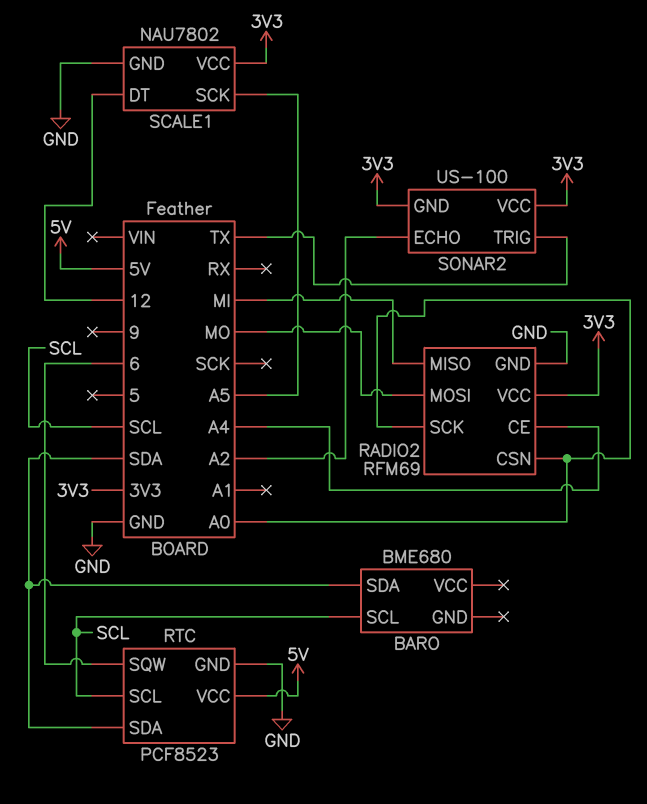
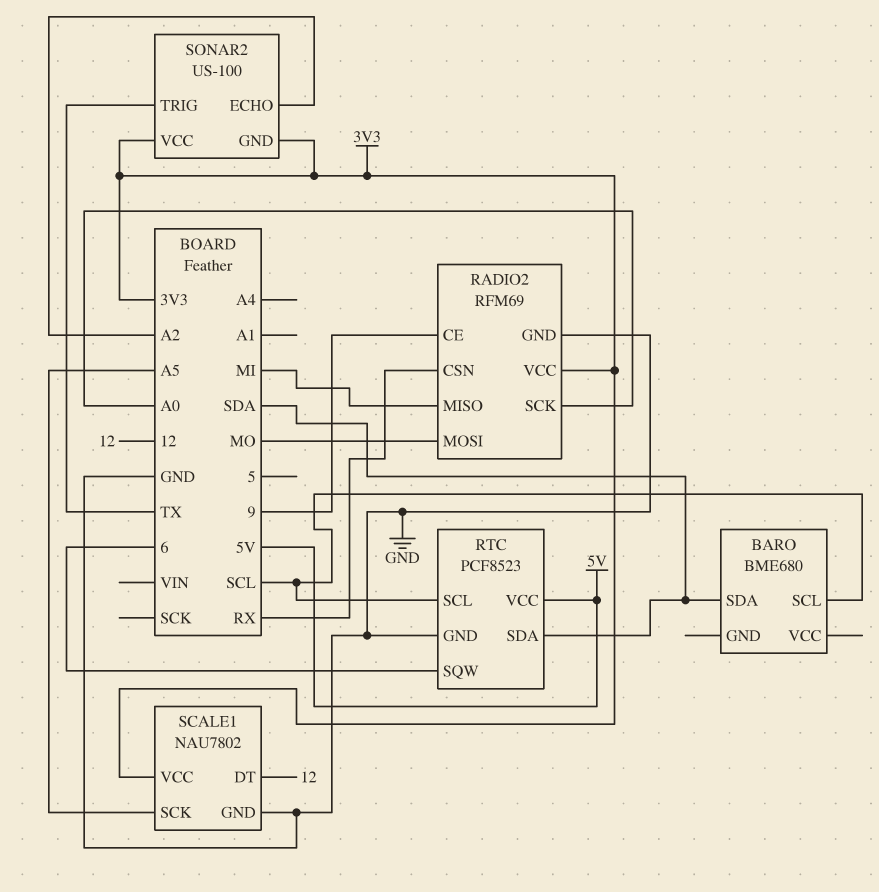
RADIO2 pin CE: A4 -> 9
RADIO2 pin CSN: A0 -> RX

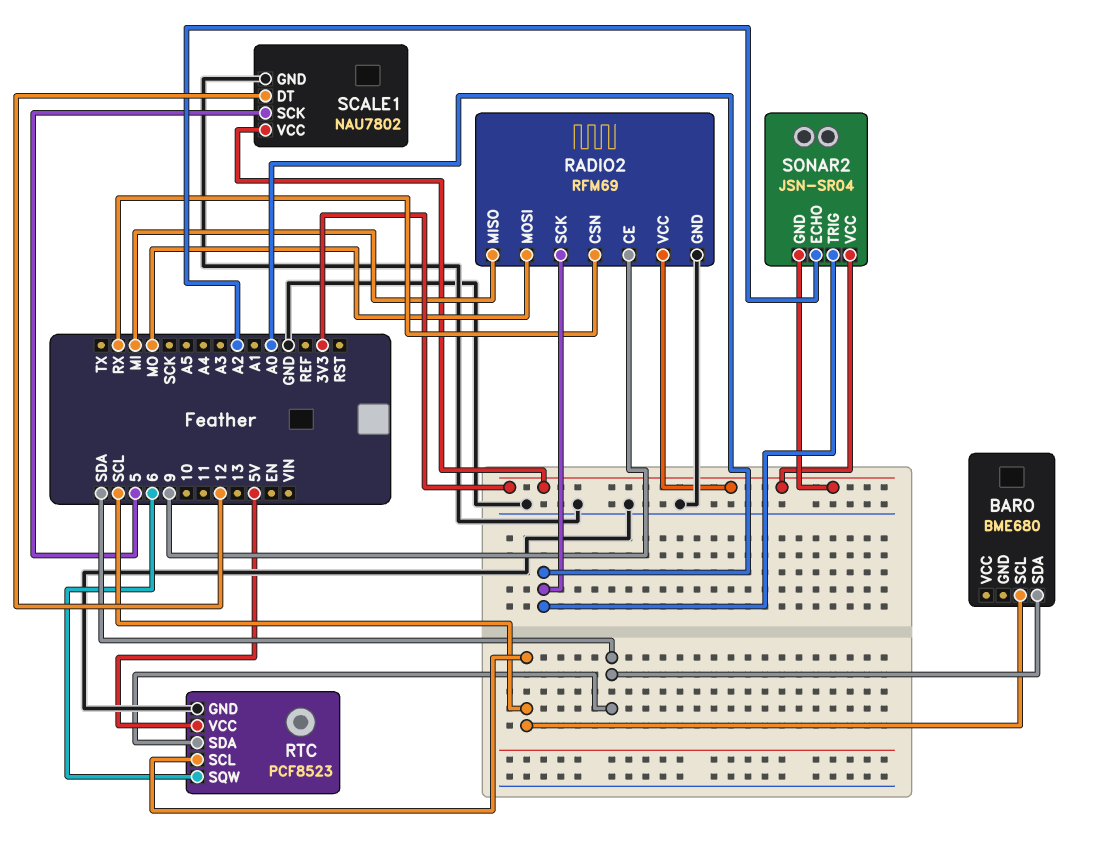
SCALE1 pin SCK: A5 -> 5
SONAR2: US-100 -> JSN-SR04
SONAR2 pin TRIG: TX -> A0

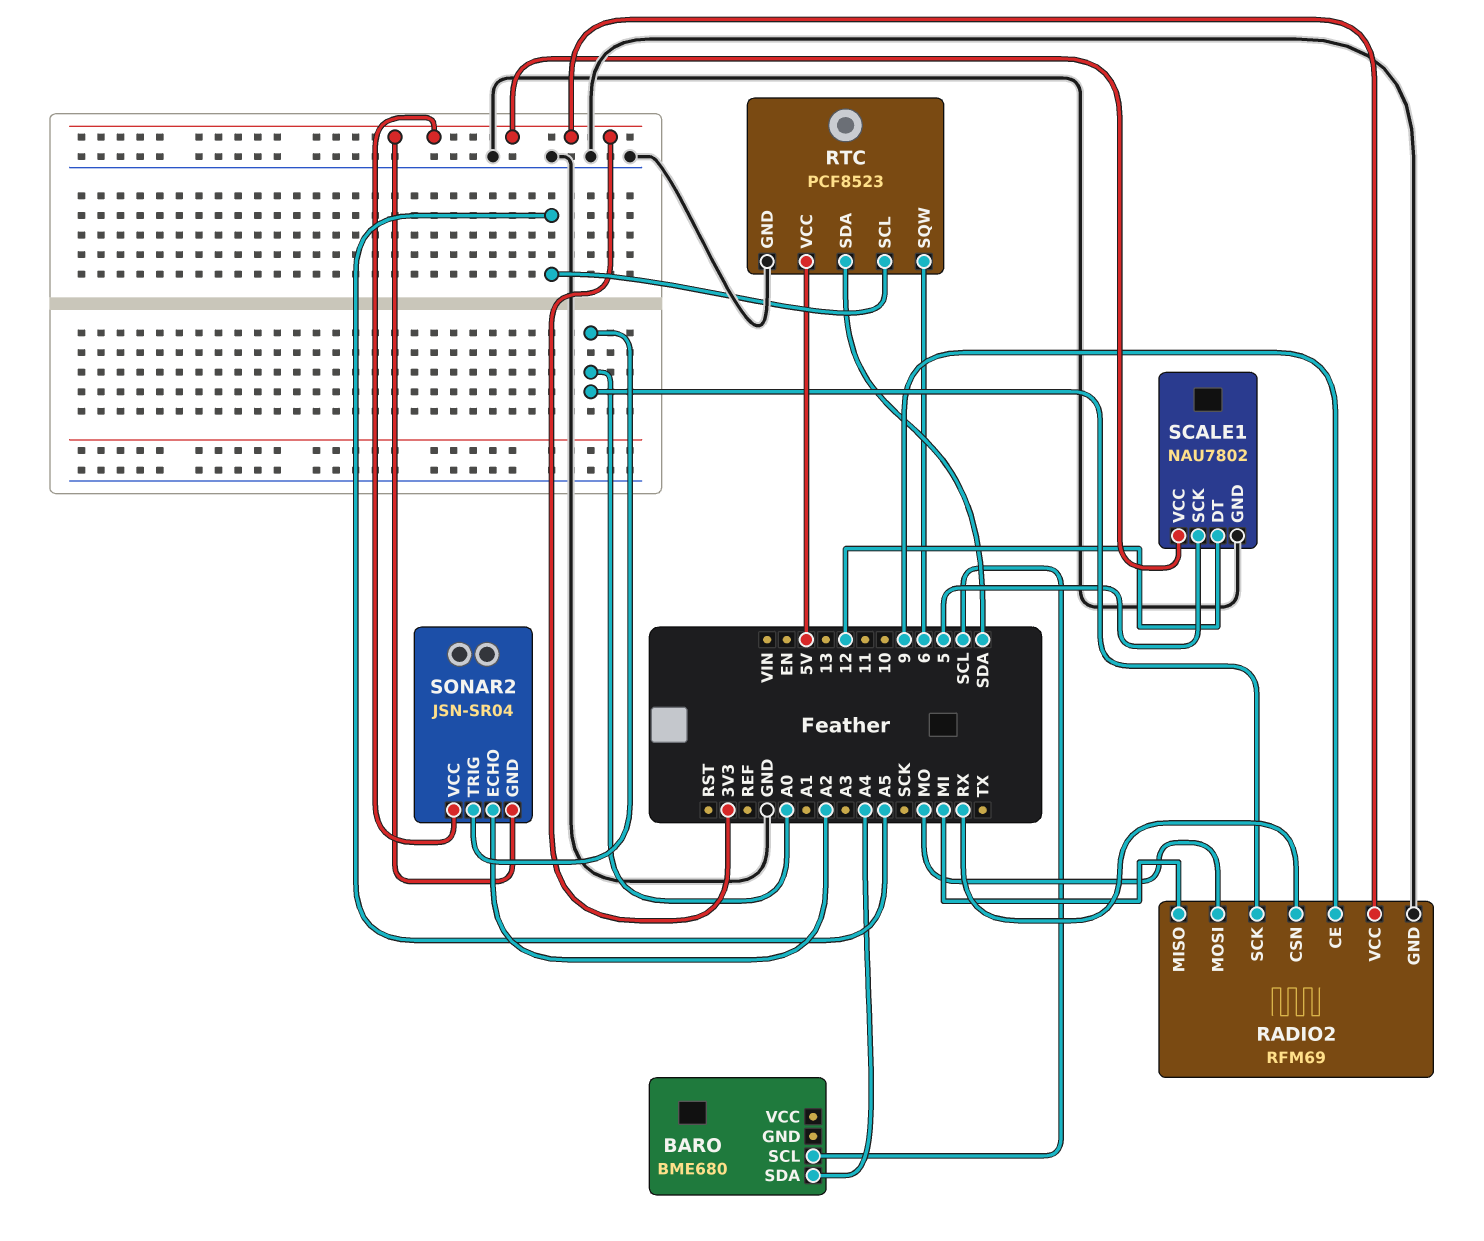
BARO pin SDA: SDA -> A4
RTC pin SCL: SCL -> A5

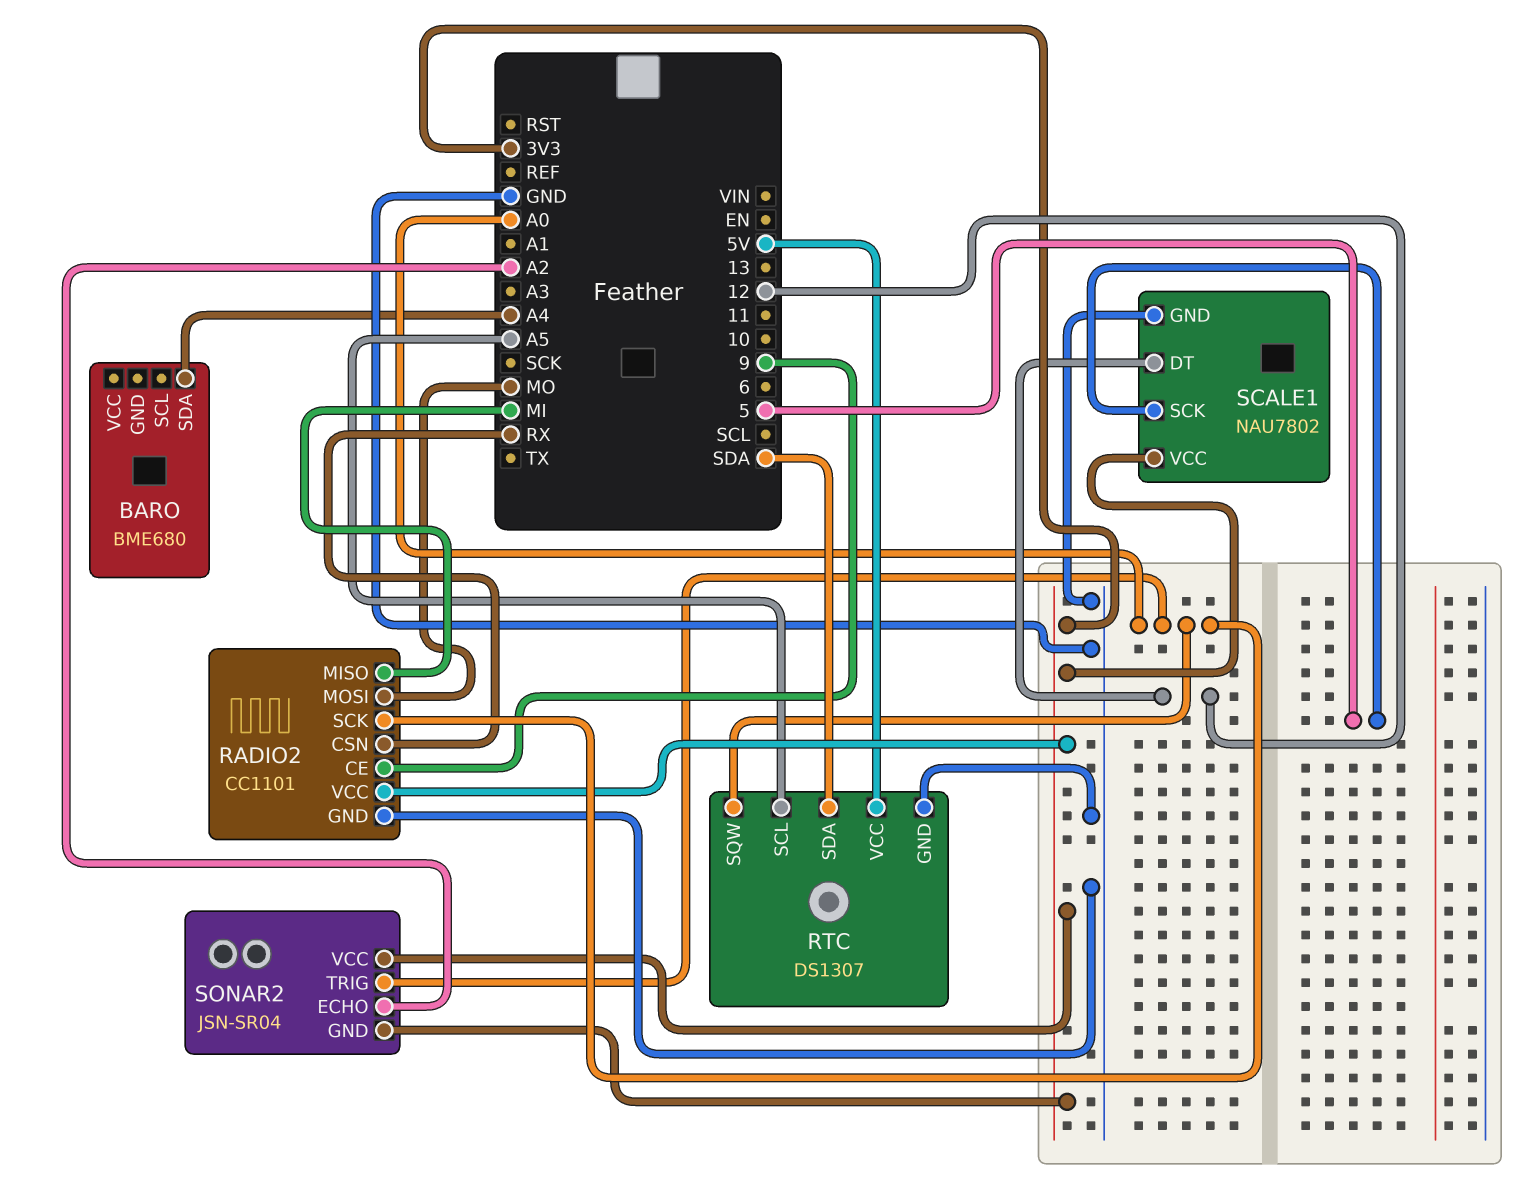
BARO pin SCL: SCL -> none
RADIO2: RFM69 -> CC1101
RTC: PCF8523 -> DS1307
RTC pin SQW: 6 -> A0

